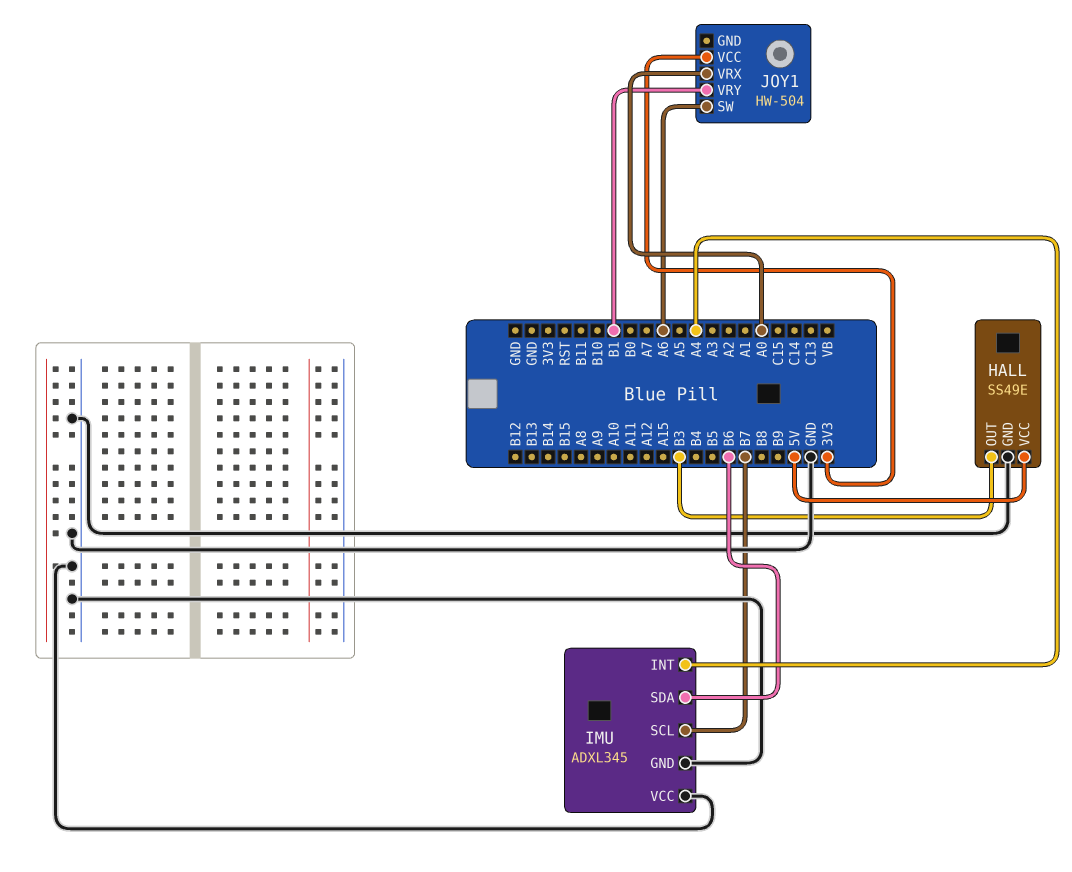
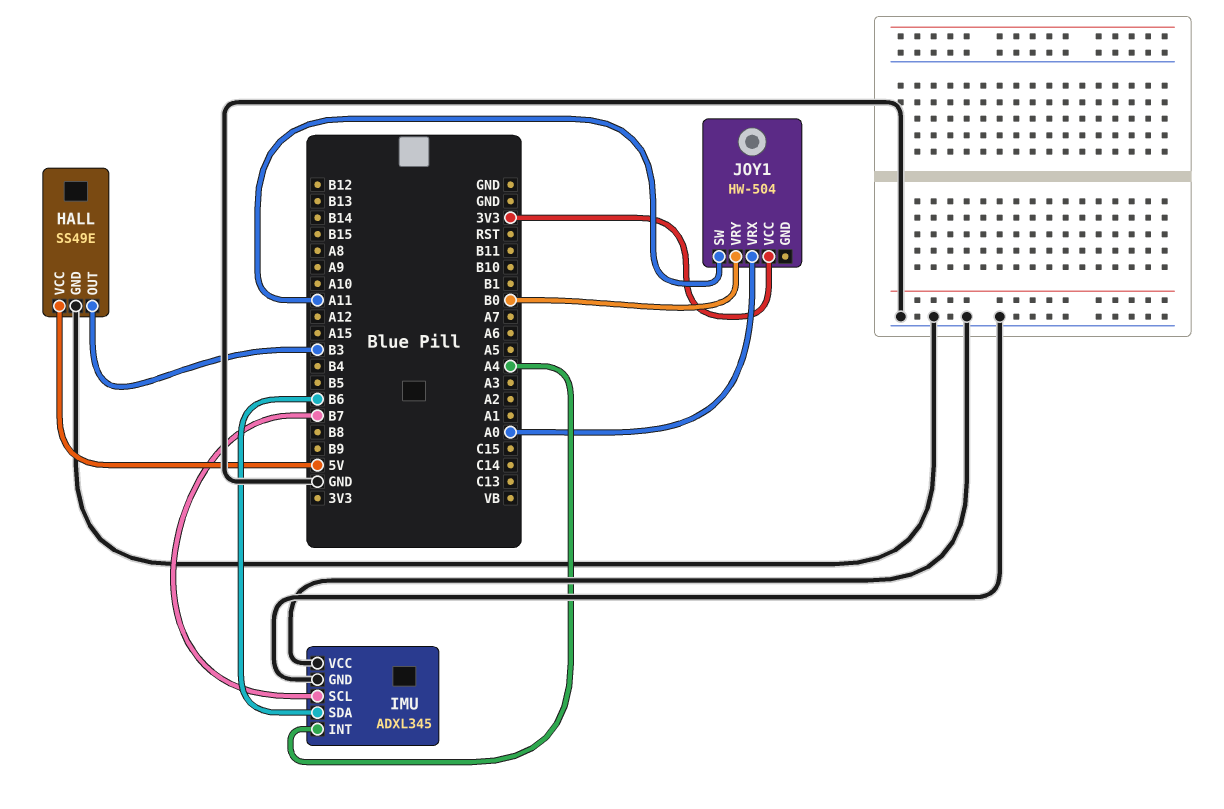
JOY1 pin SW: A6 -> A11
JOY1 pin VRY: B1 -> B0

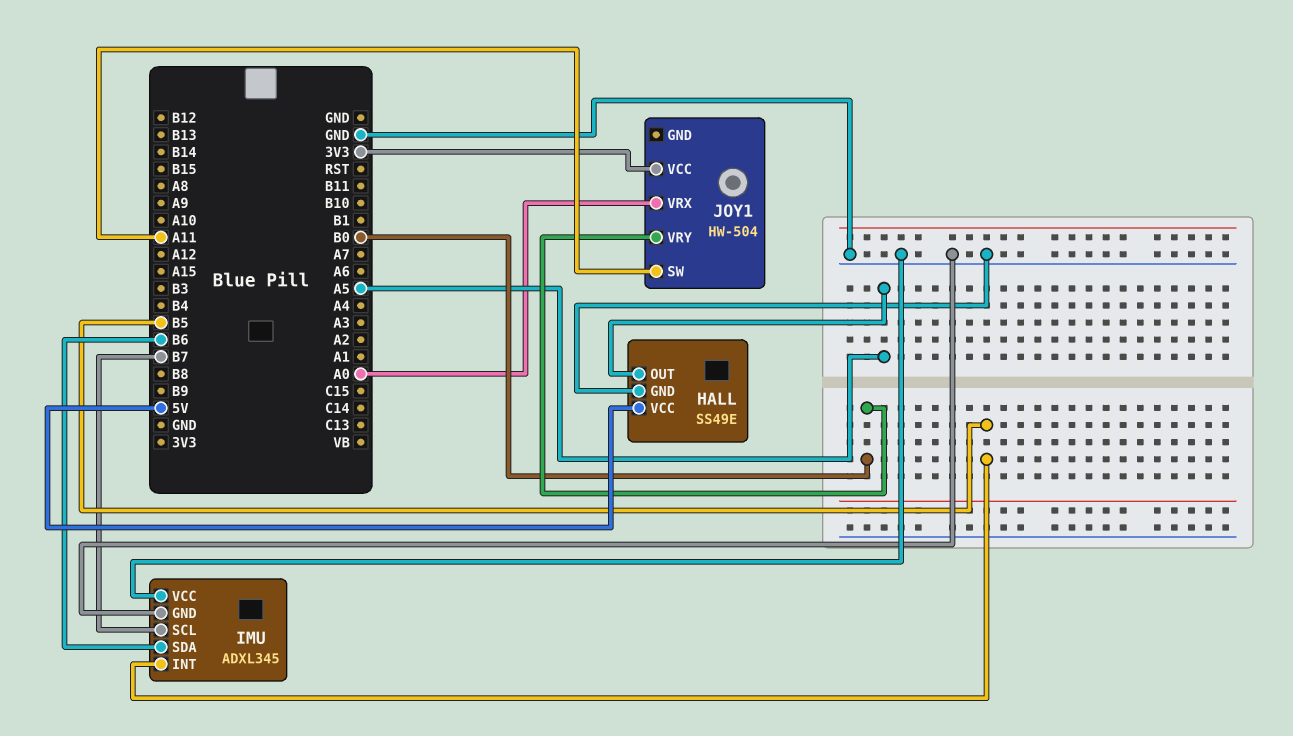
HALL pin OUT: B3 -> A5
IMU pin INT: A4 -> B5

